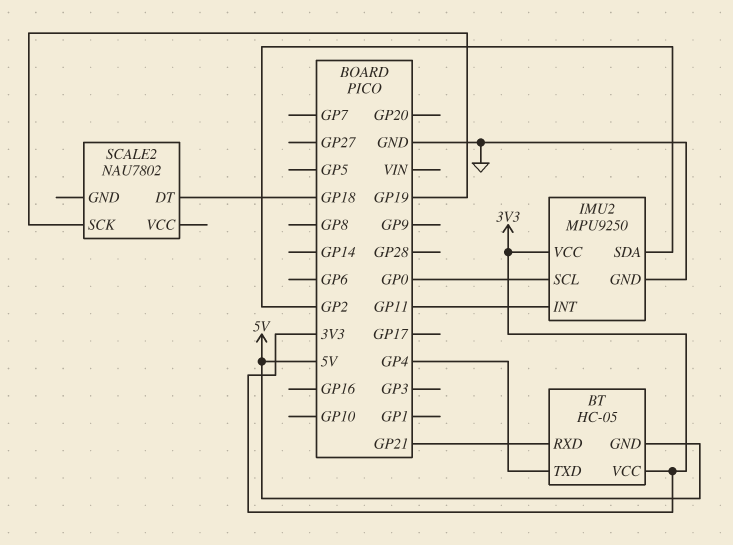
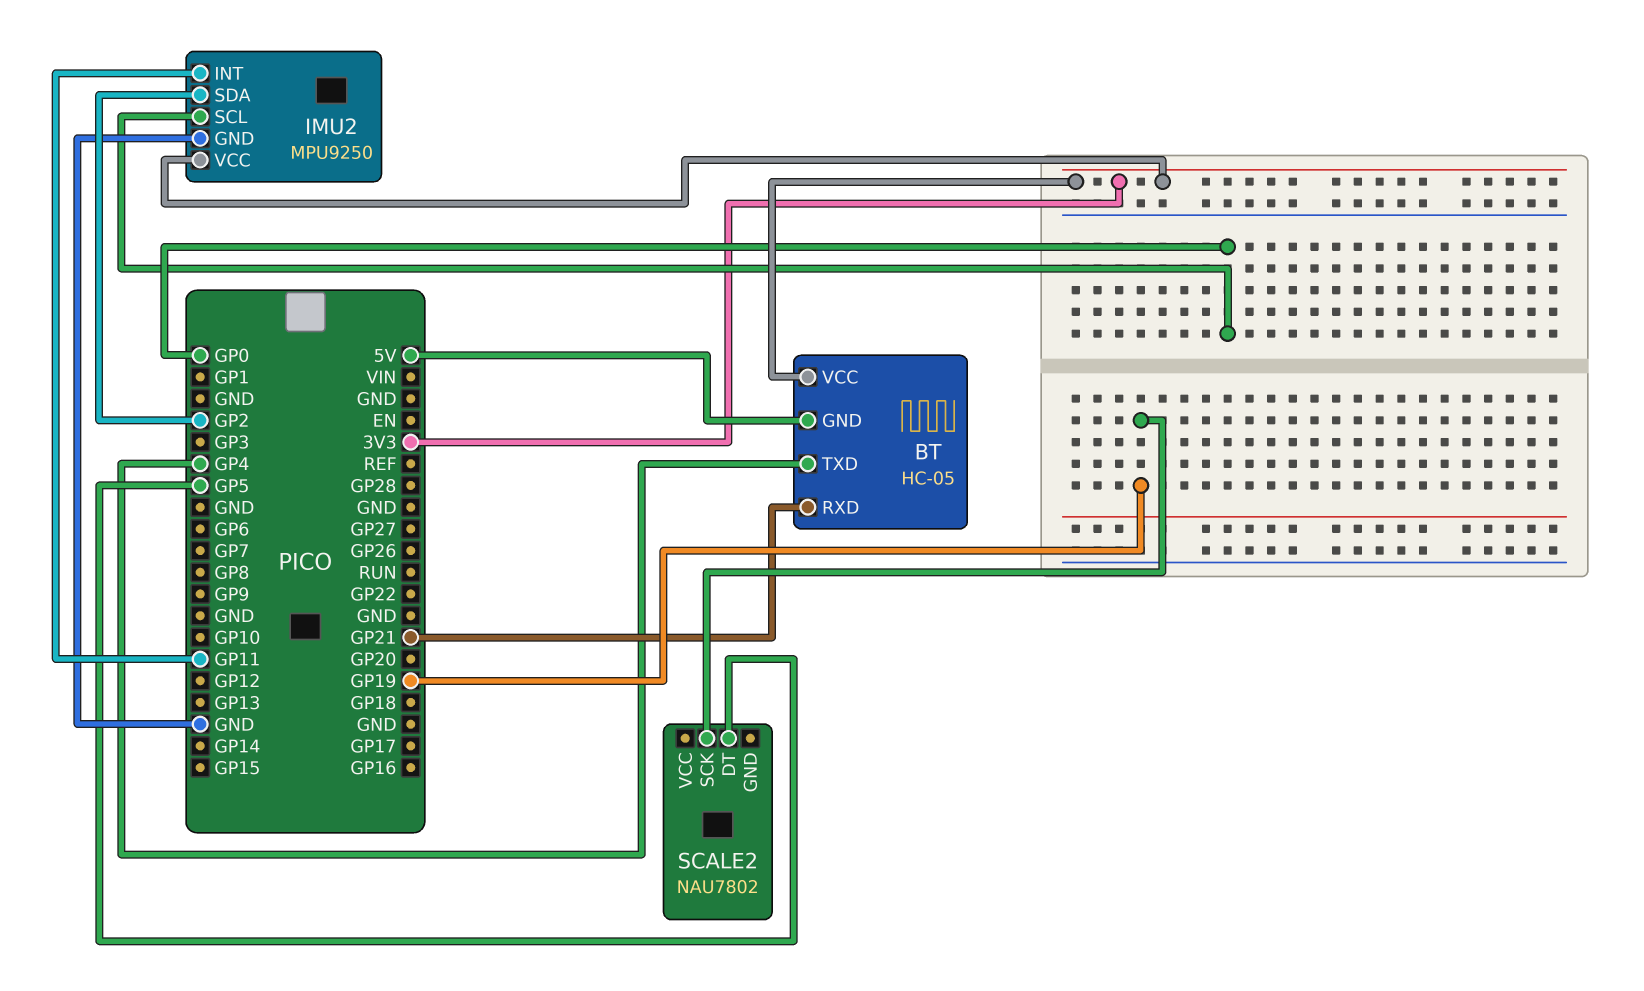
SCALE2 pin DT: GP18 -> GP5

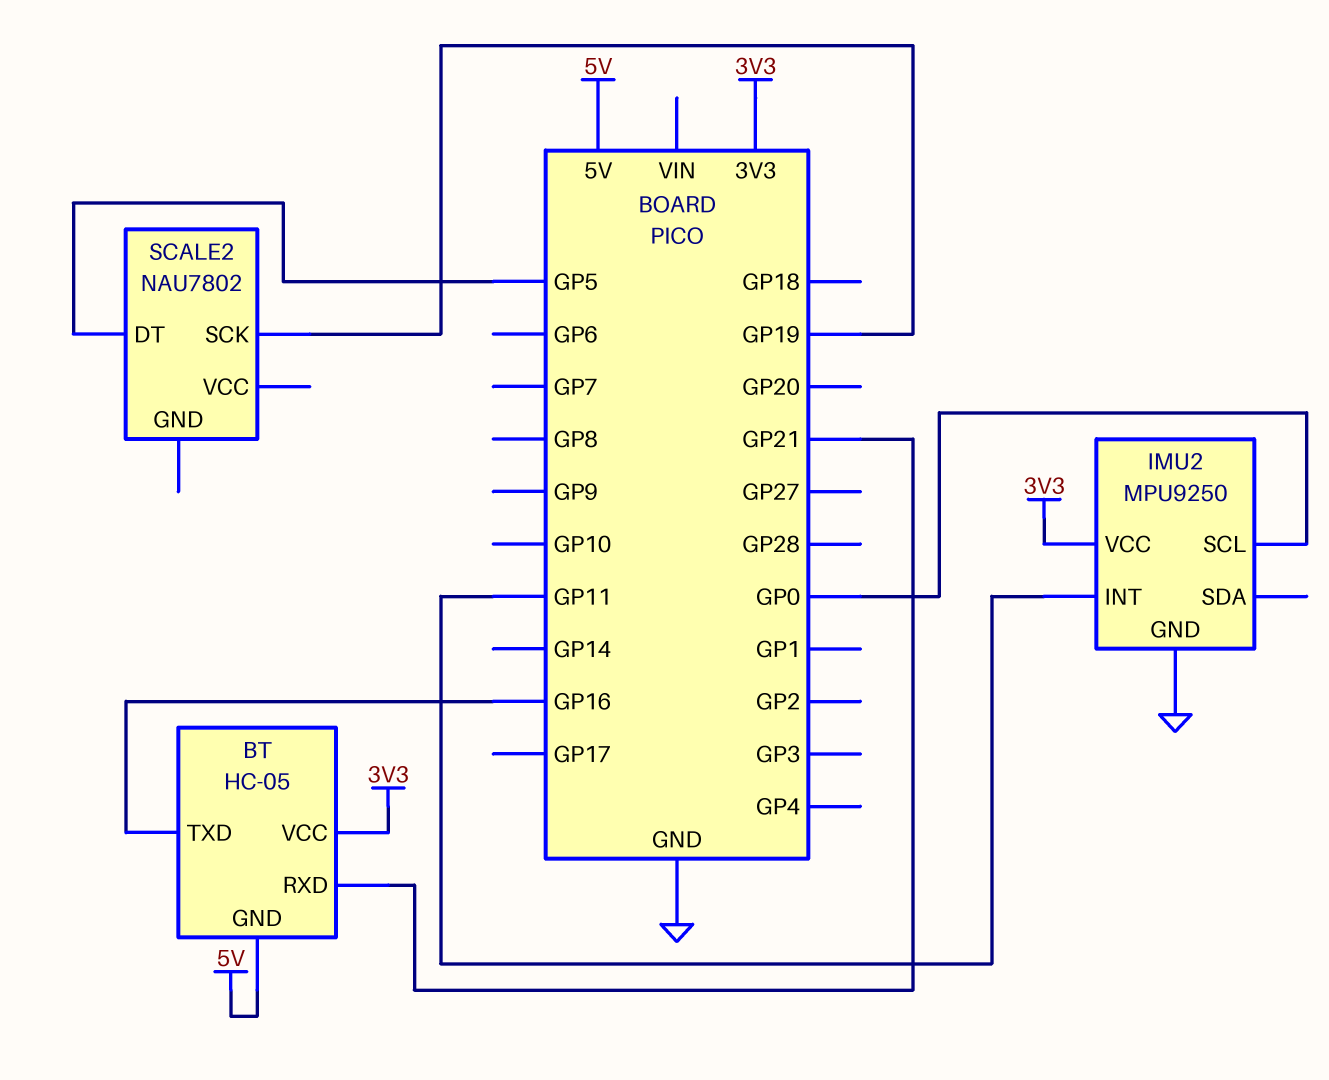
BT pin TXD: GP4 -> GP16
IMU2 pin SDA: GP2 -> none

